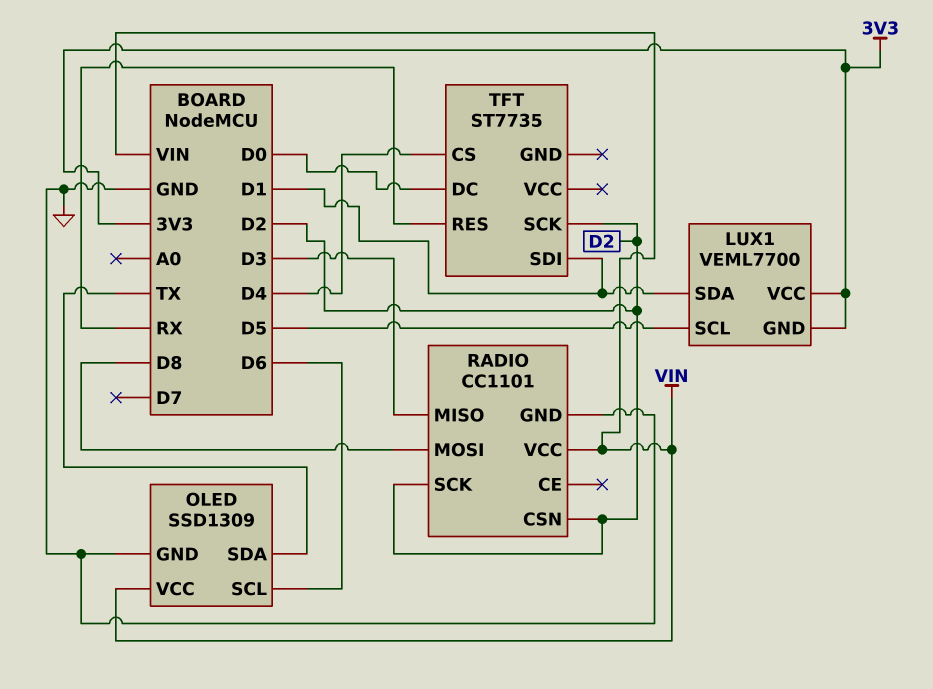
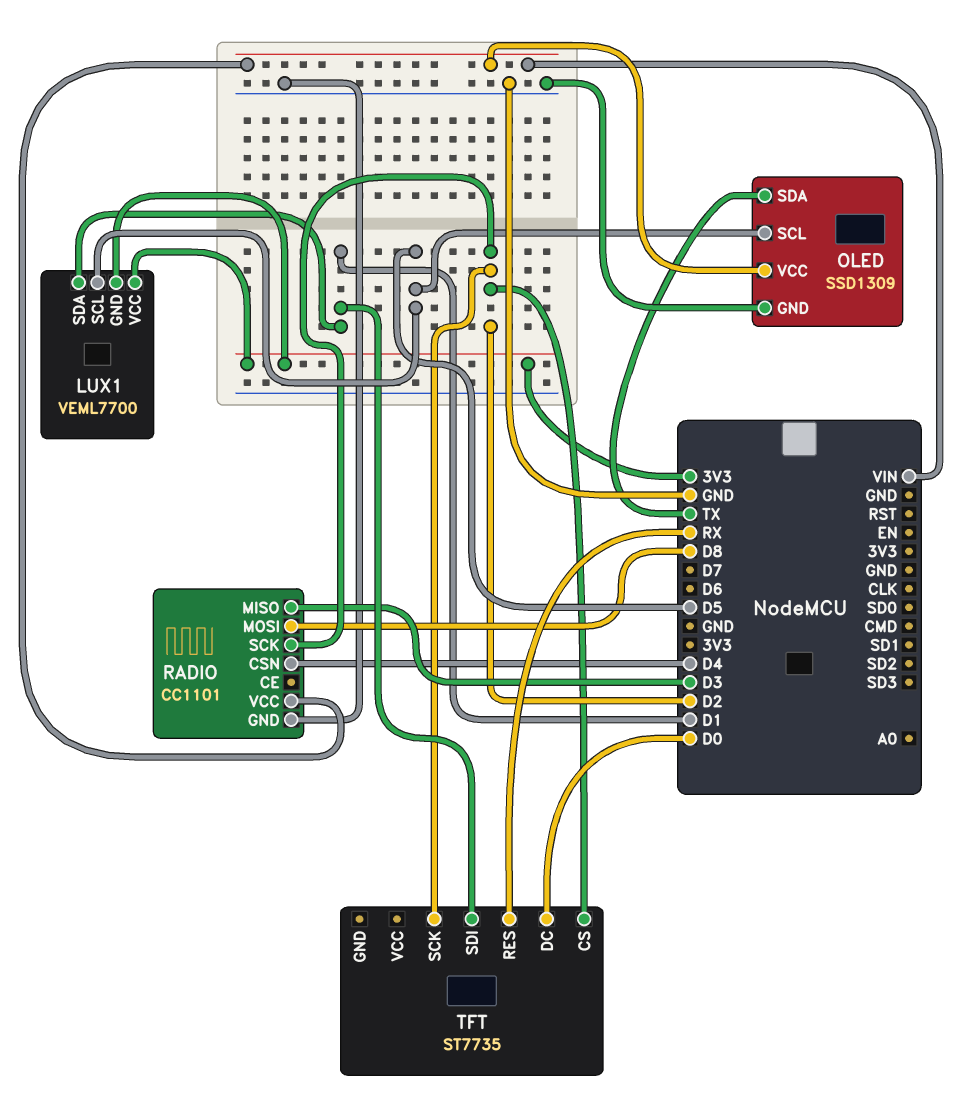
OLED pin SCL: D6 -> D5
RADIO pin CSN: D2 -> D4
TFT pin CS: D4 -> D2

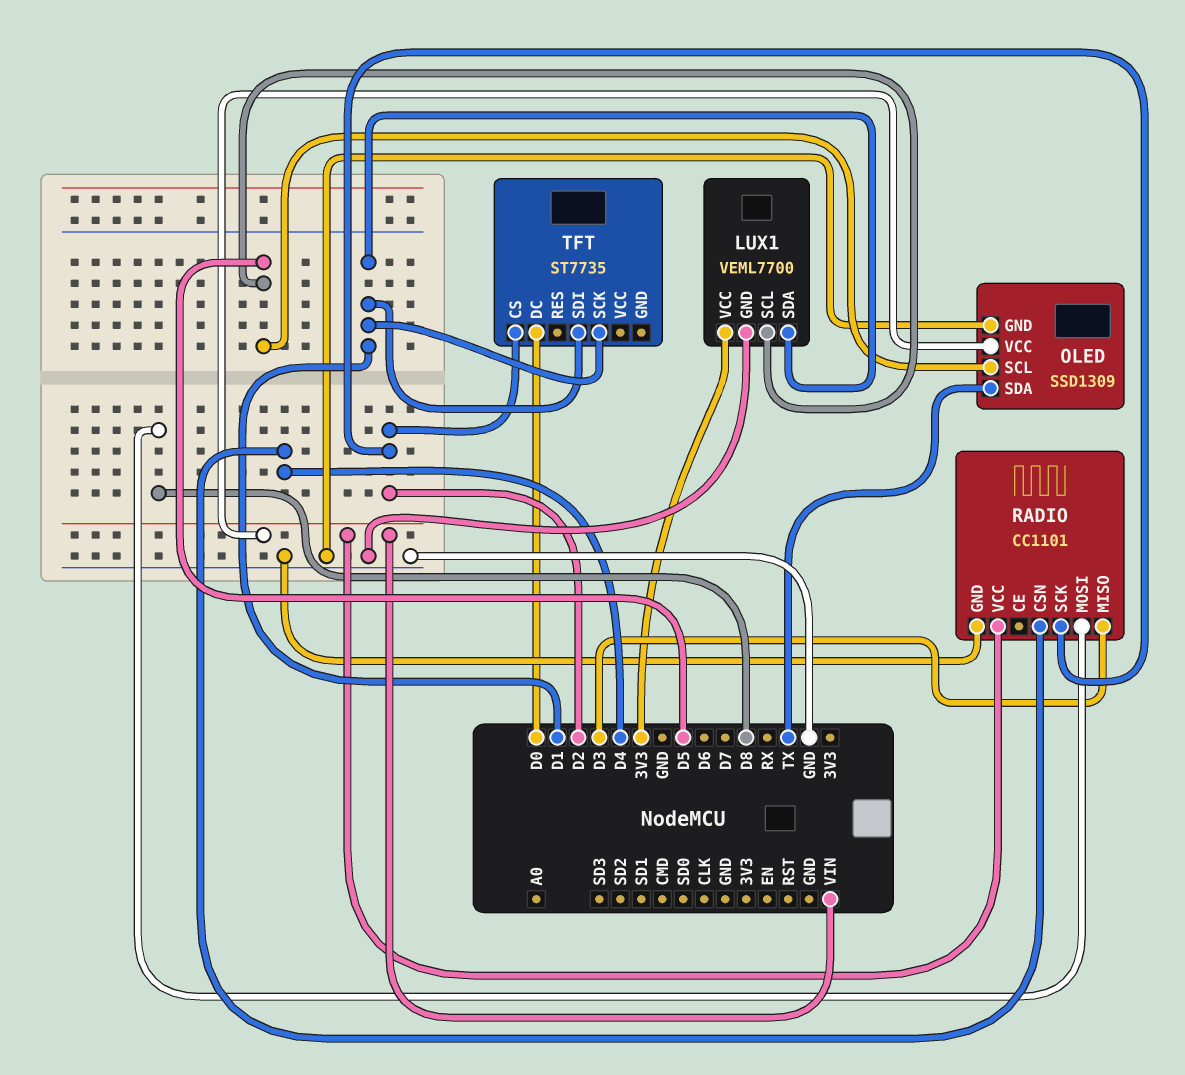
LUX1 pin GND: 3V3 -> GND
TFT pin RES: RX -> none
TFT pin SCK: D2 -> D1

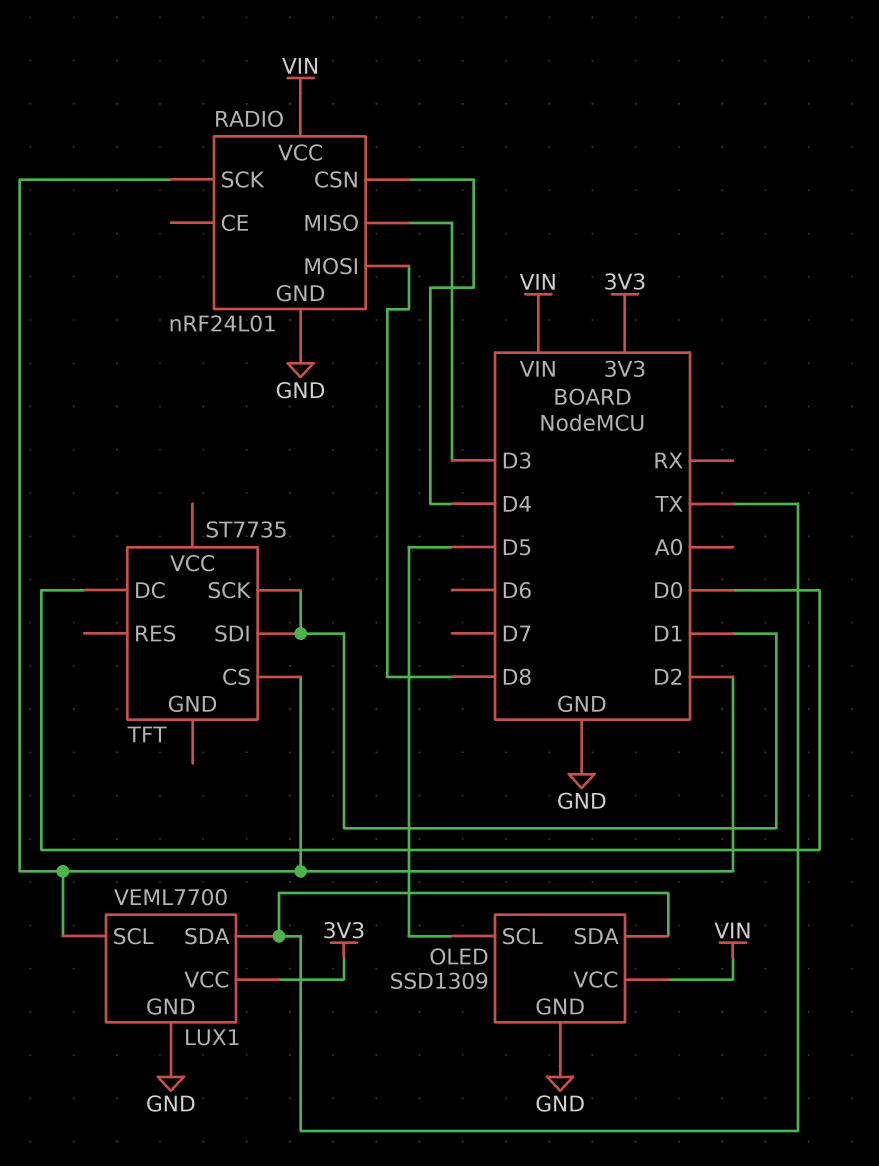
LUX1 pin SCL: D5 -> D2
LUX1 pin SDA: D1 -> TX
RADIO: CC1101 -> nRF24L01

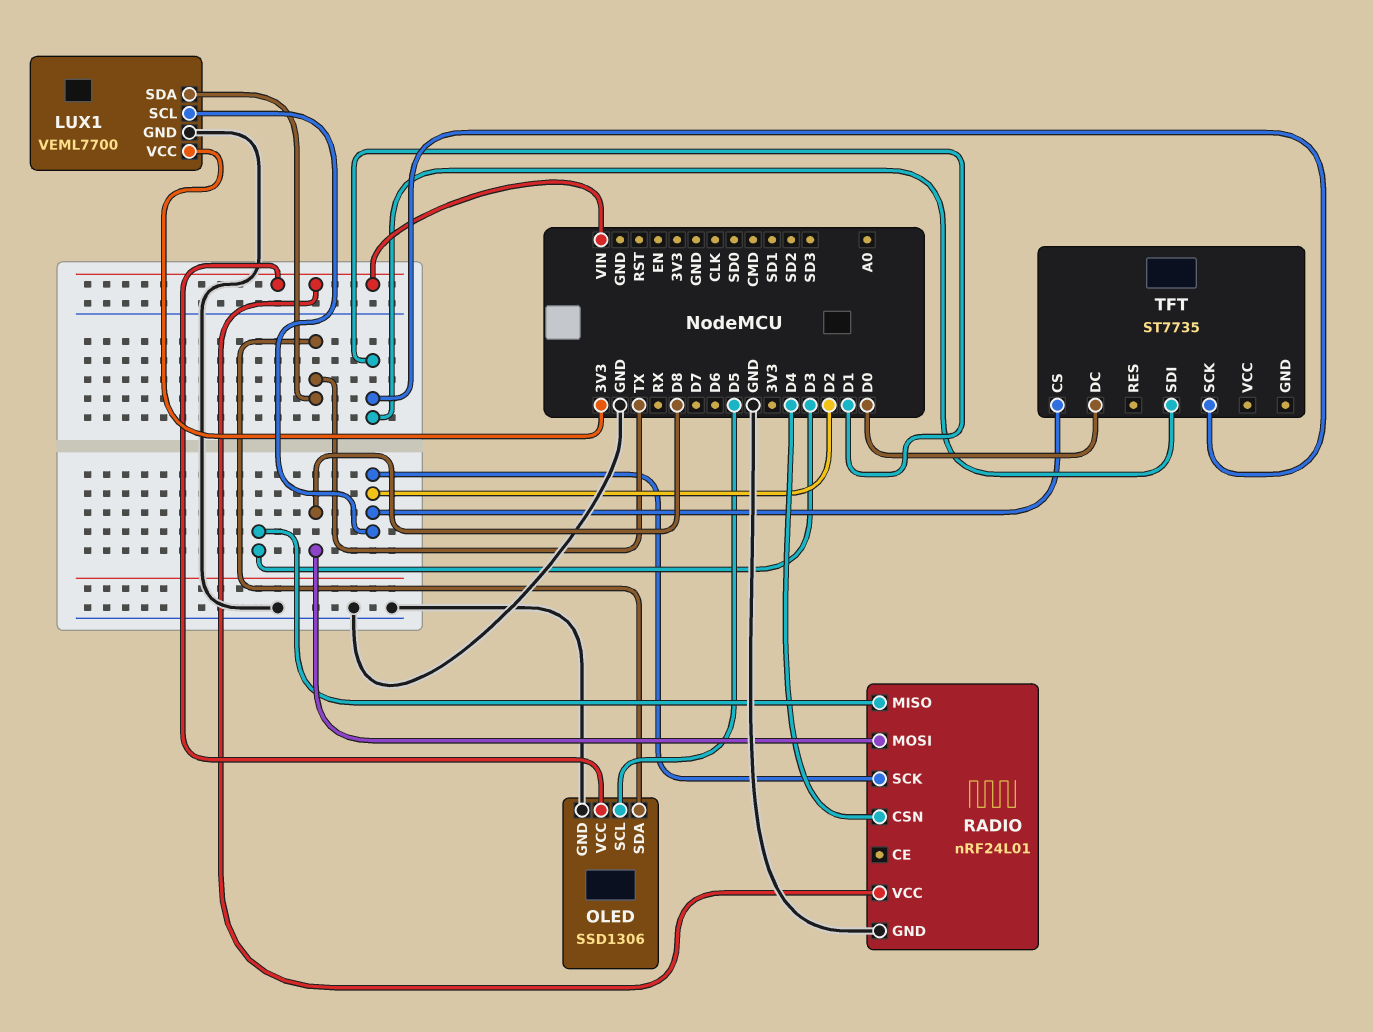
OLED: SSD1309 -> SSD1306

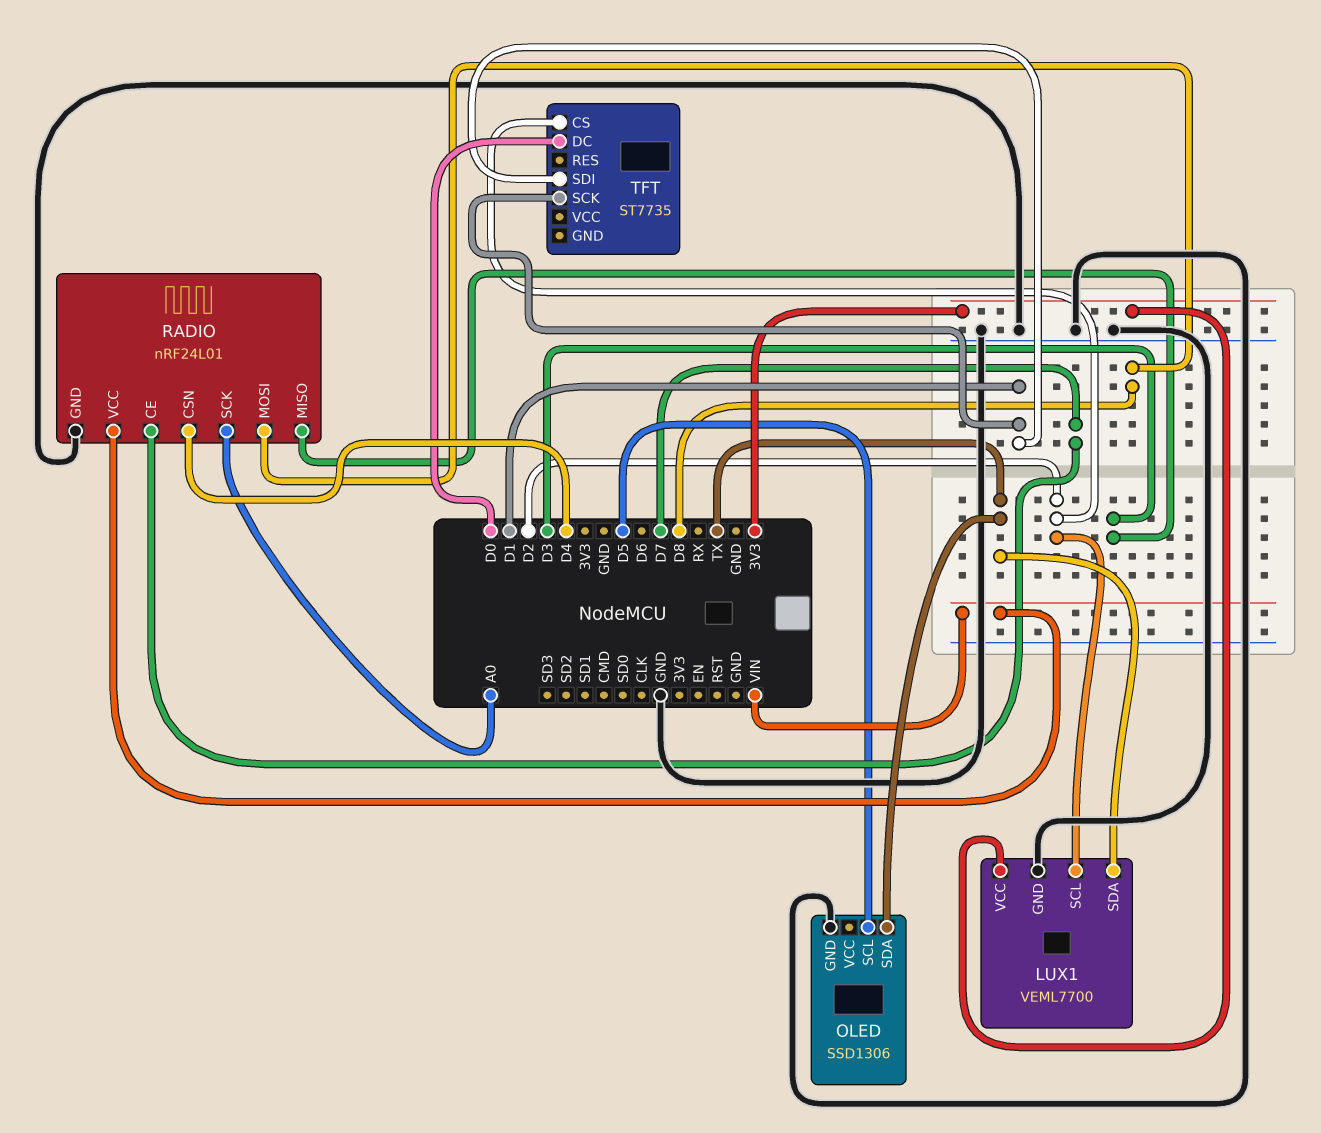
OLED pin VCC: VIN -> none
RADIO pin CE: none -> D7
RADIO pin SCK: D2 -> A0

